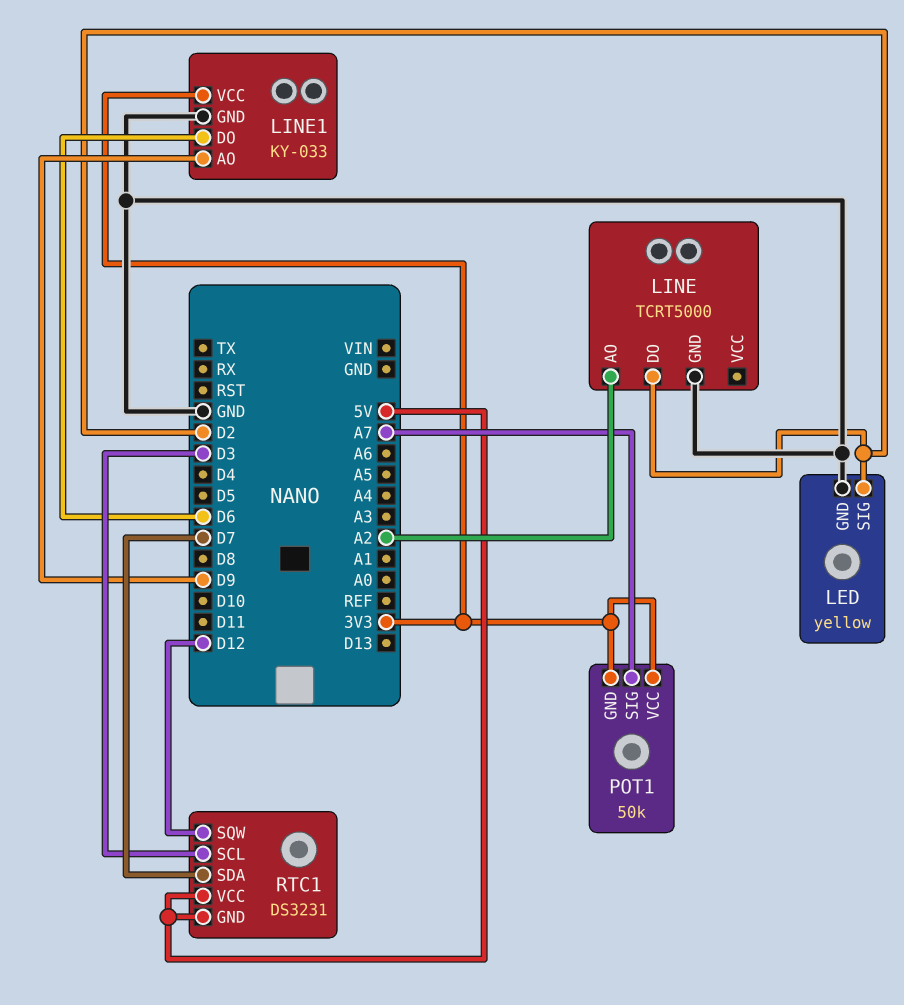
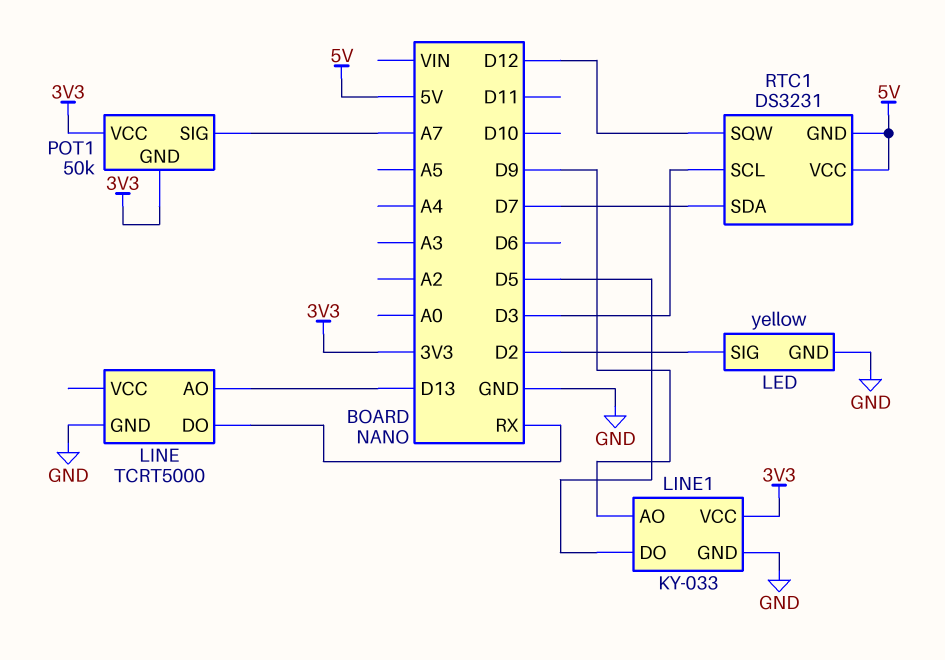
LINE pin AO: A2 -> D13
LINE pin DO: D2 -> RX
LINE1 pin DO: D6 -> D5

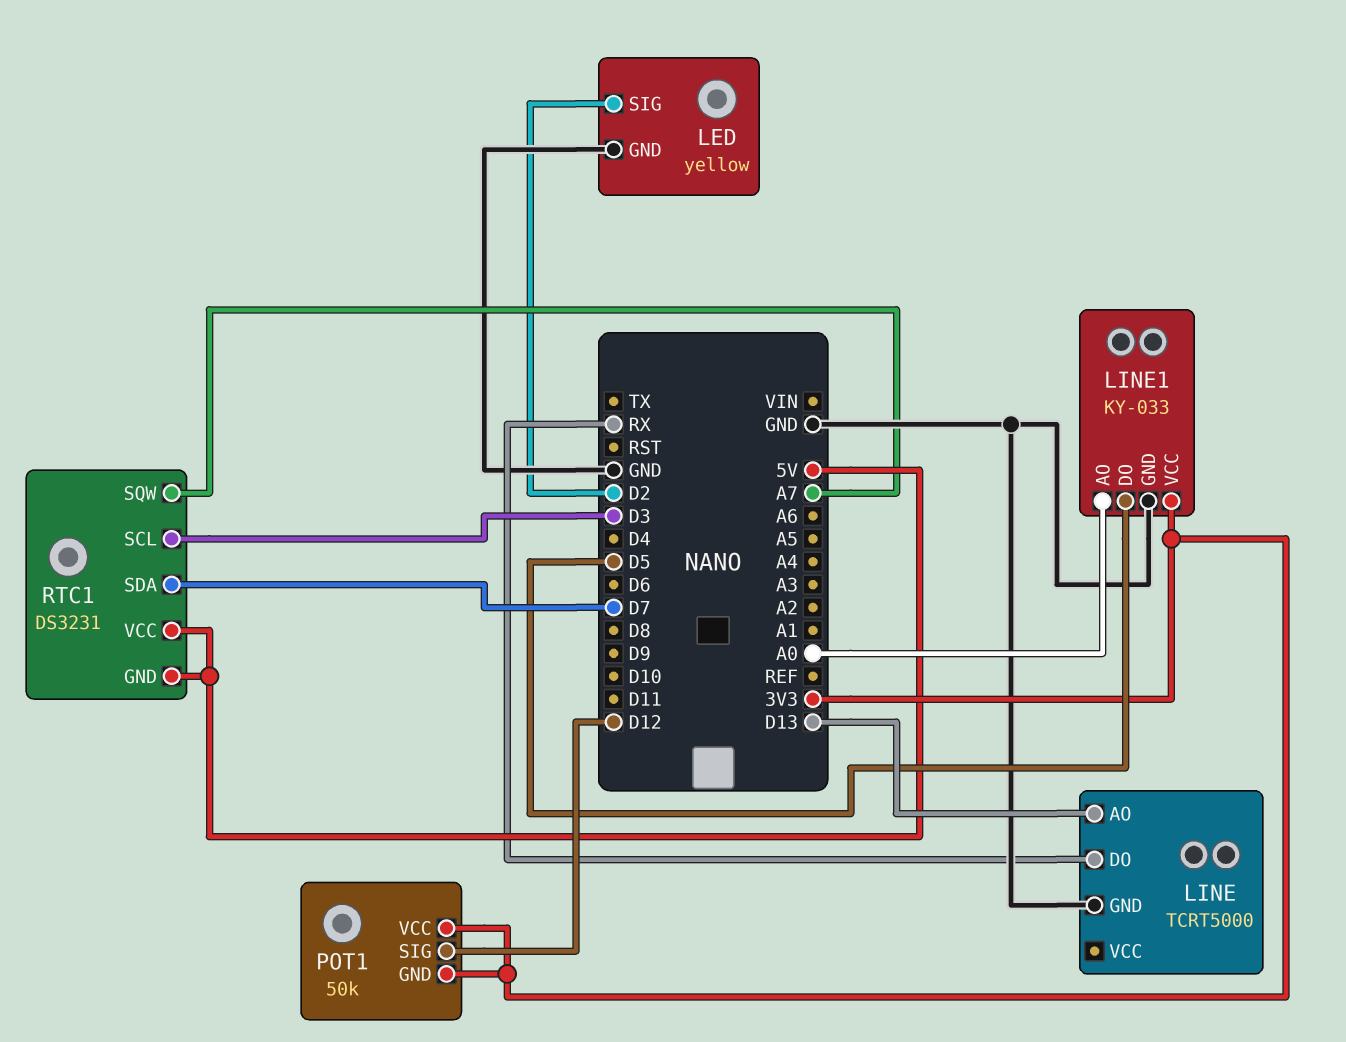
LINE1 pin AO: D9 -> A0
POT1 pin SIG: A7 -> D12
RTC1 pin SQW: D12 -> A7

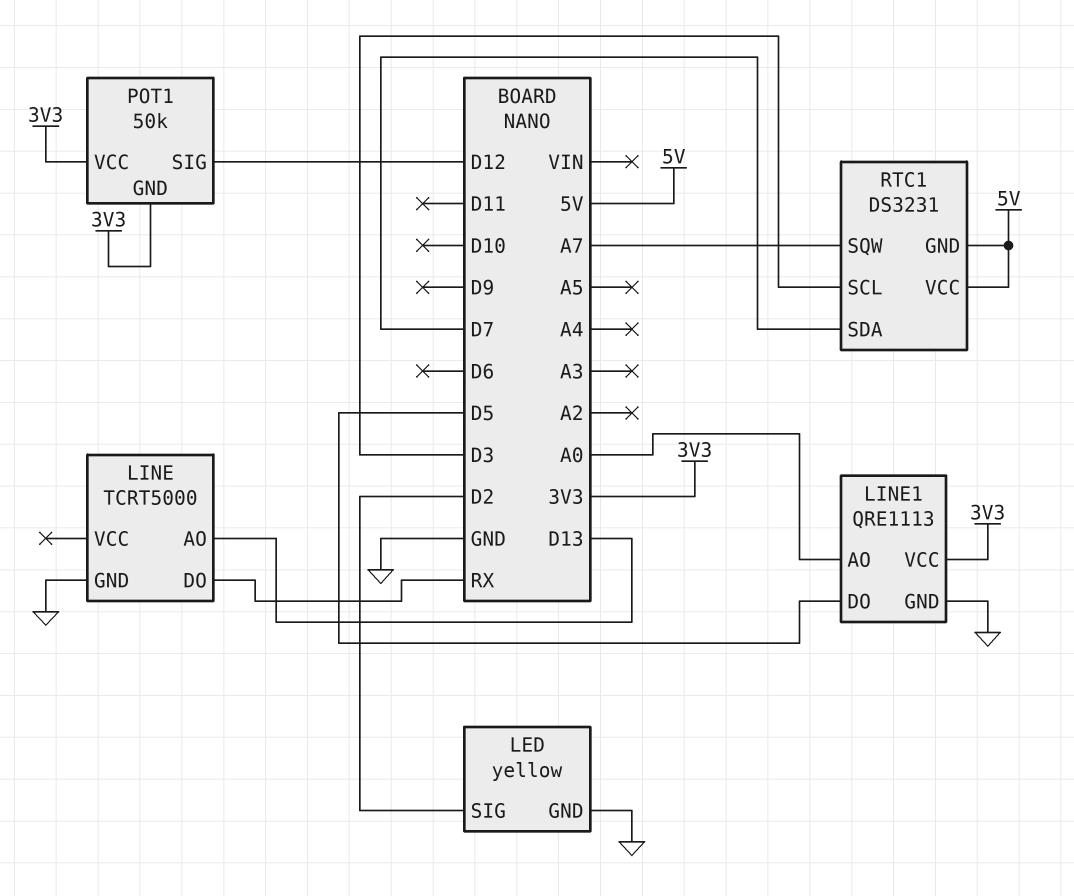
LINE1: KY-033 -> QRE1113

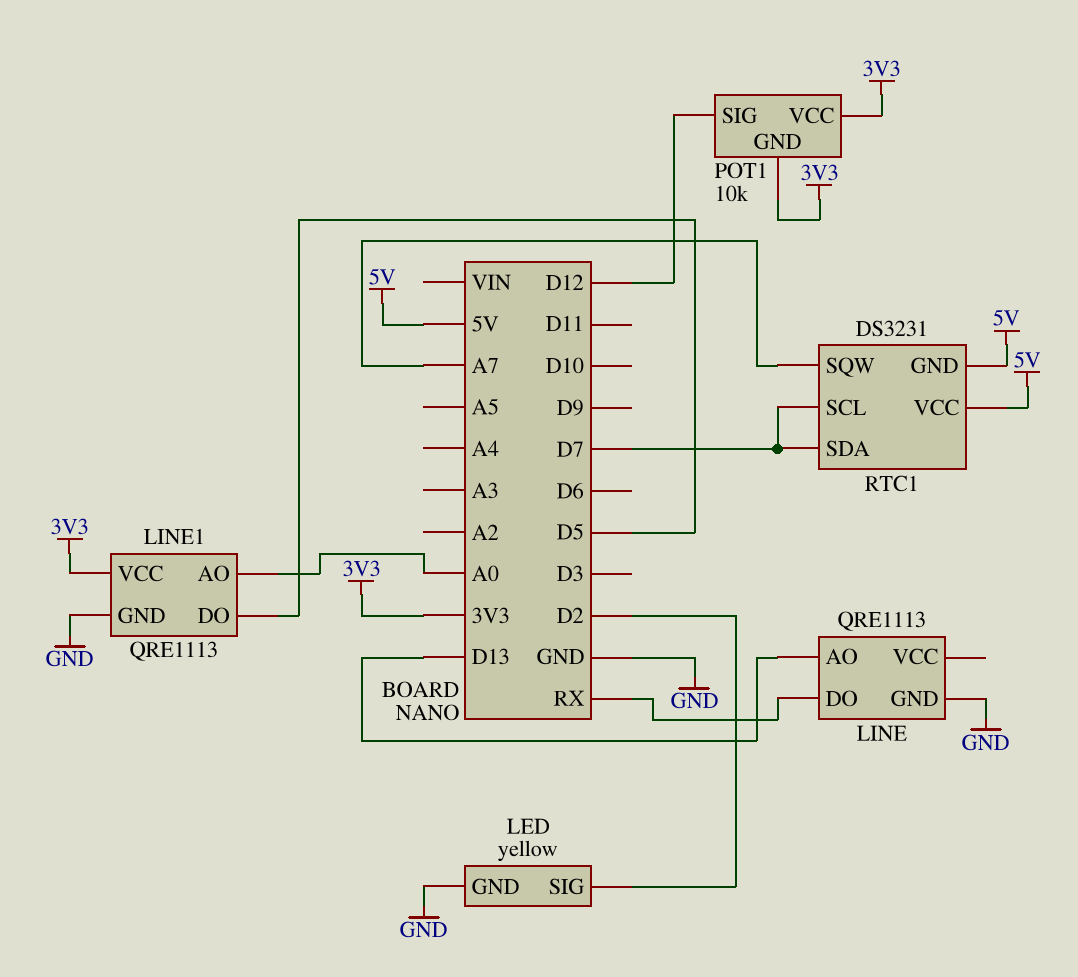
LINE: TCRT5000 -> QRE1113
POT1: 50k -> 10k
RTC1 pin SCL: D3 -> D7

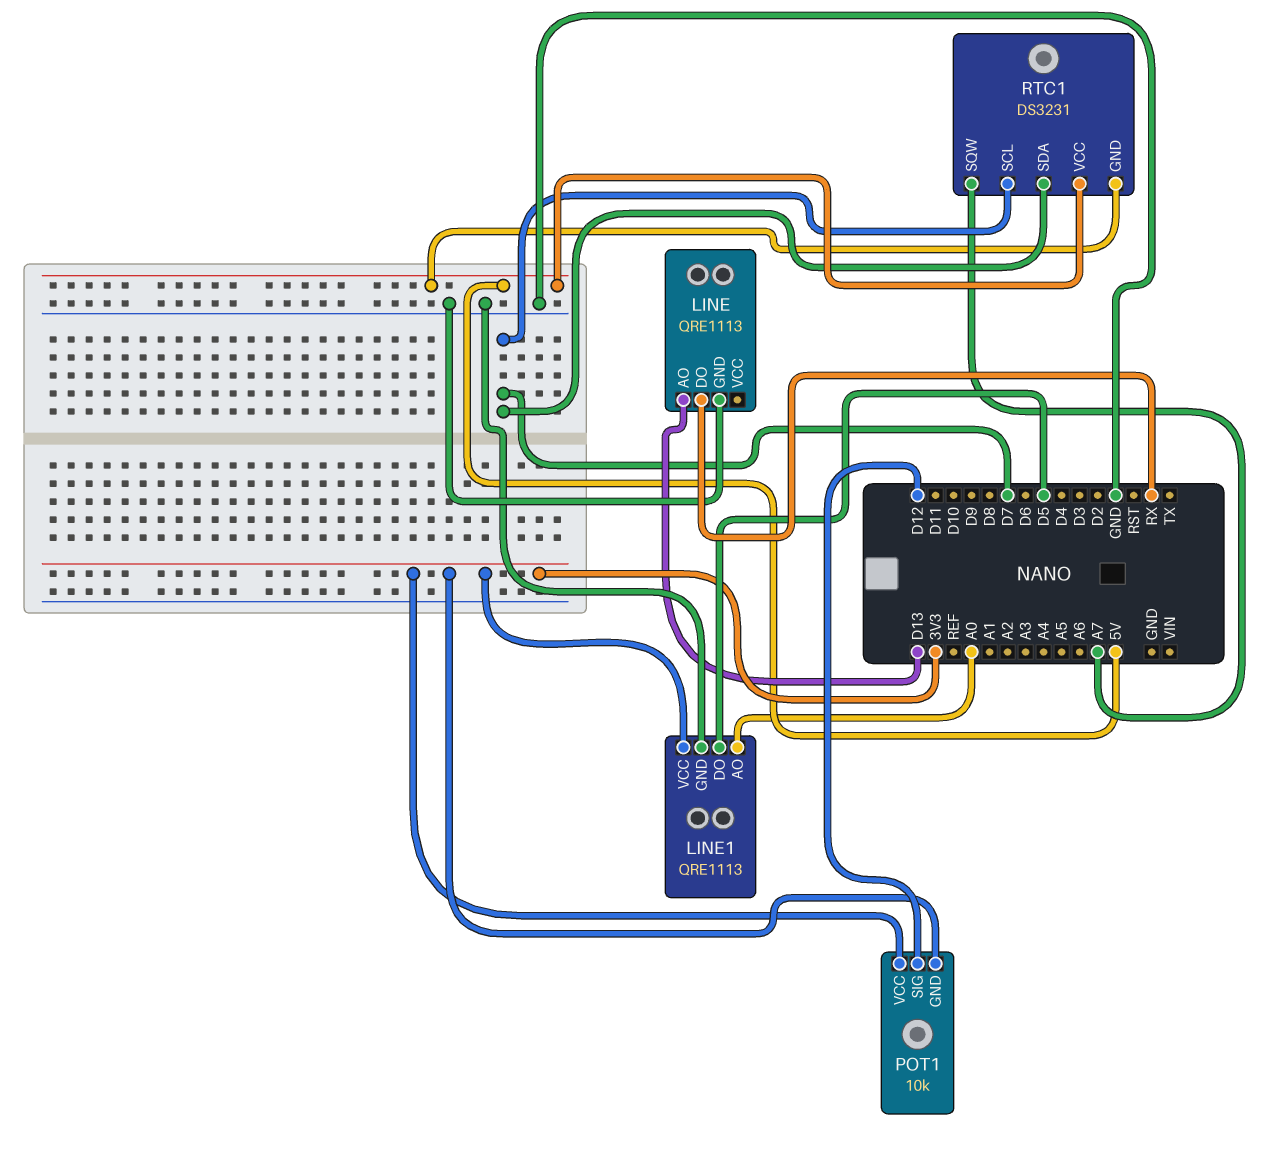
LED: yellow -> none
LED pin GND: GND -> none
LED pin SIG: D2 -> none

